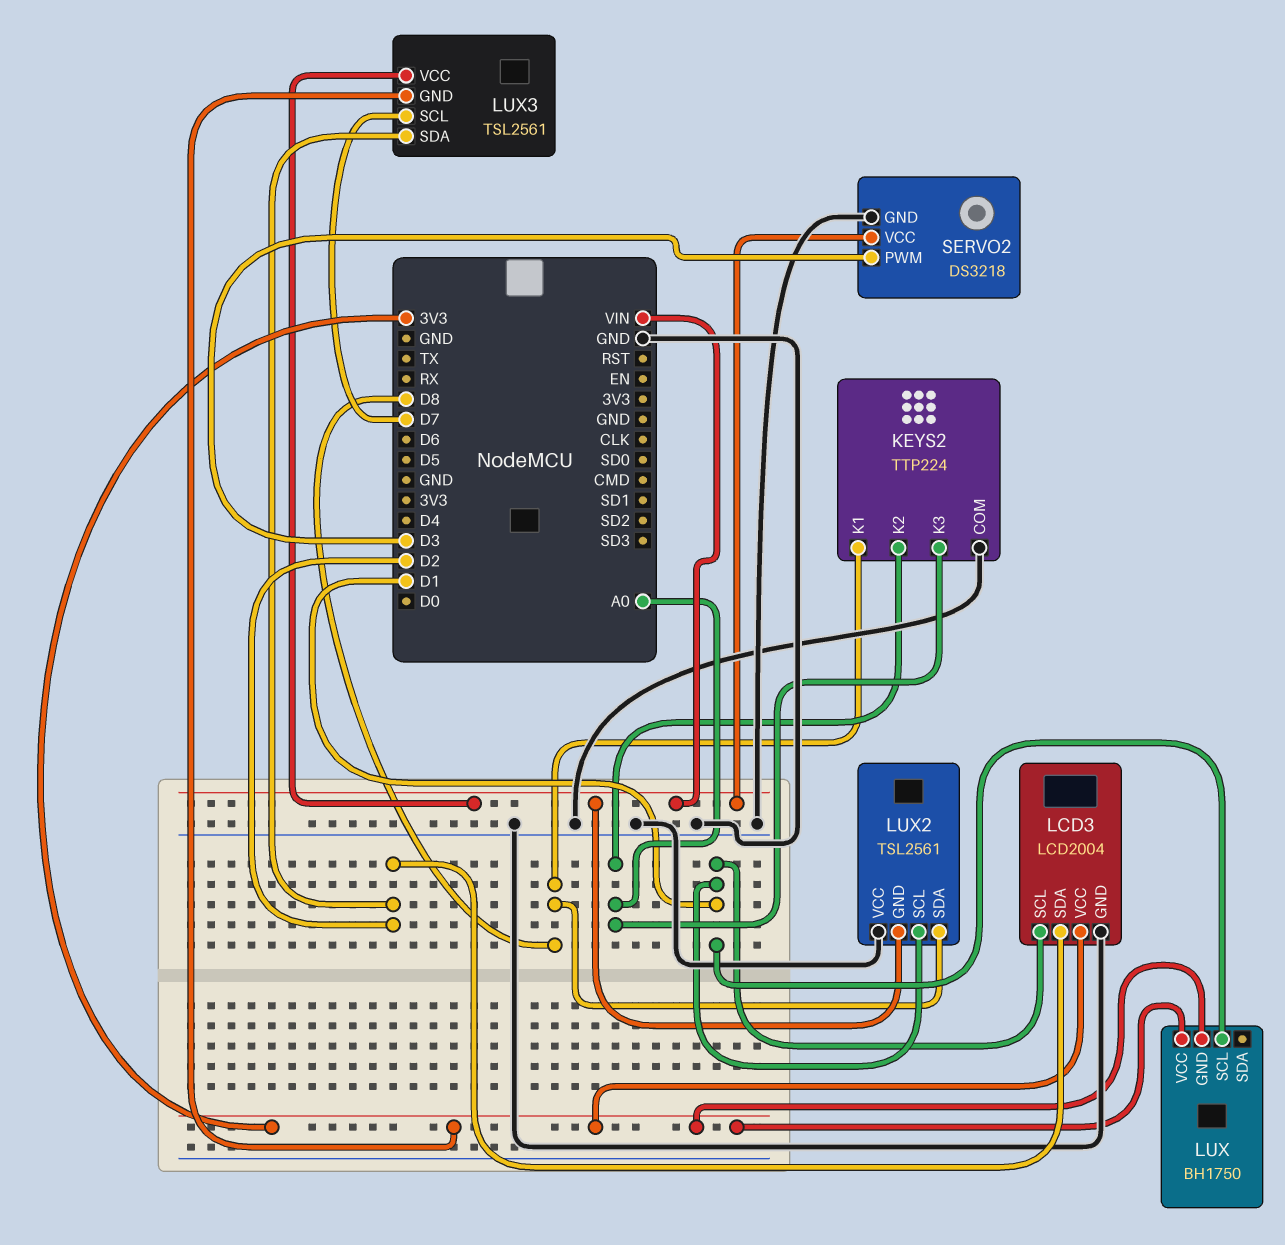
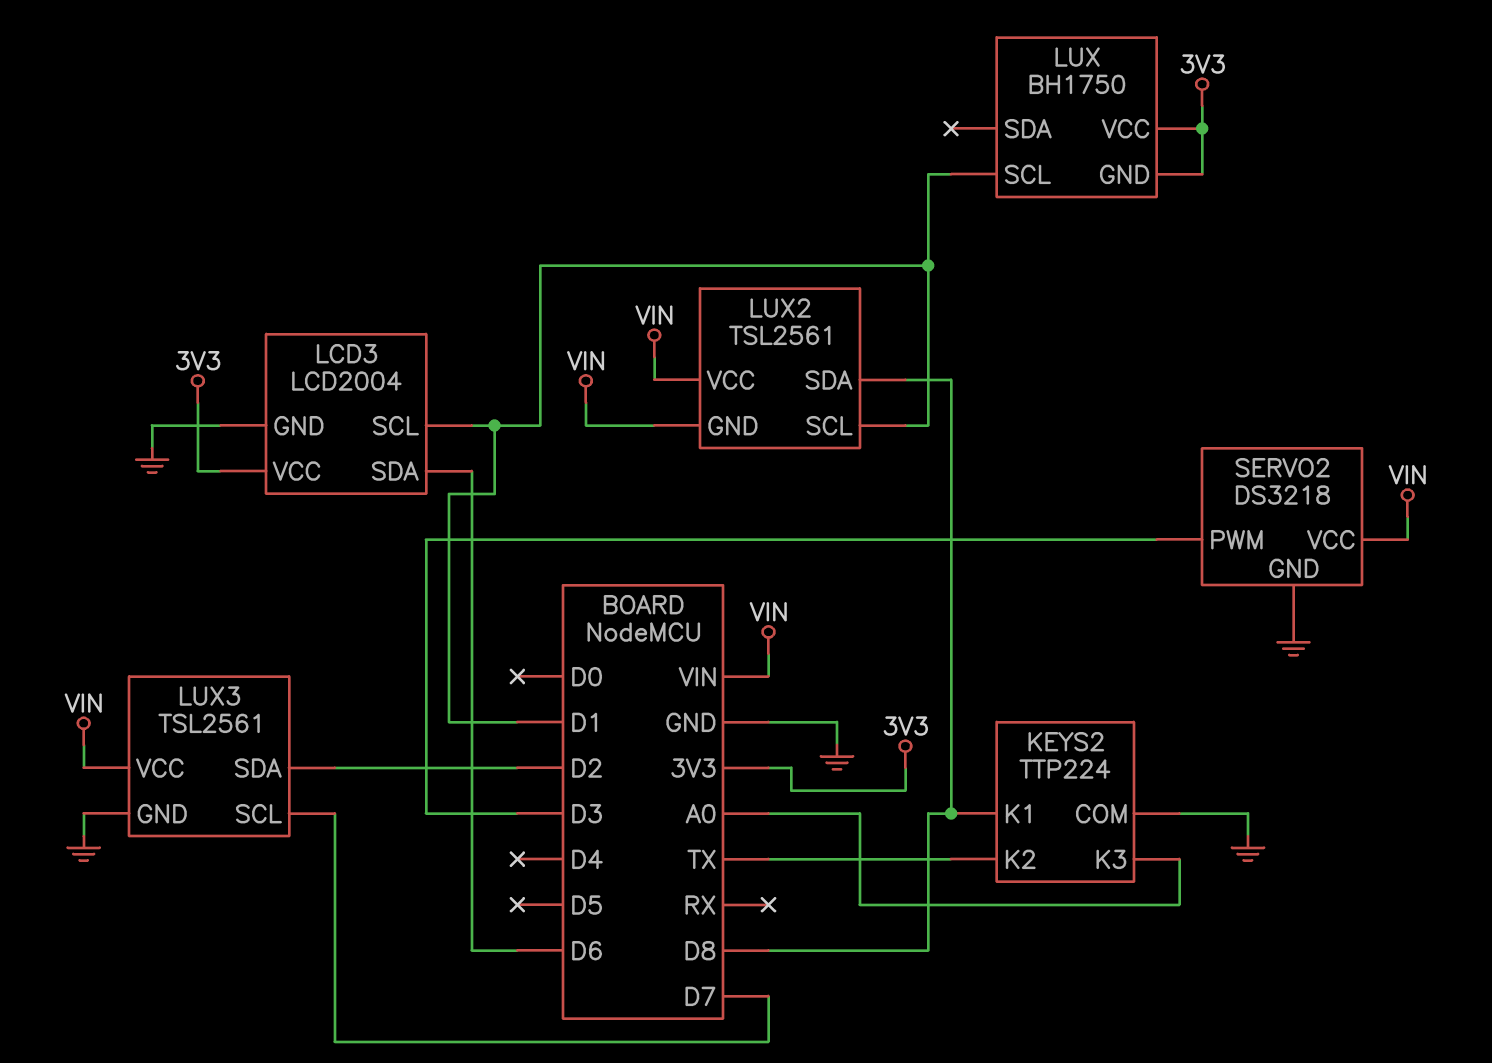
KEYS2 pin K2: A0 -> TX
LCD3 pin SDA: D2 -> D6
LUX2 pin VCC: GND -> VIN
LUX3 pin GND: 3V3 -> GND

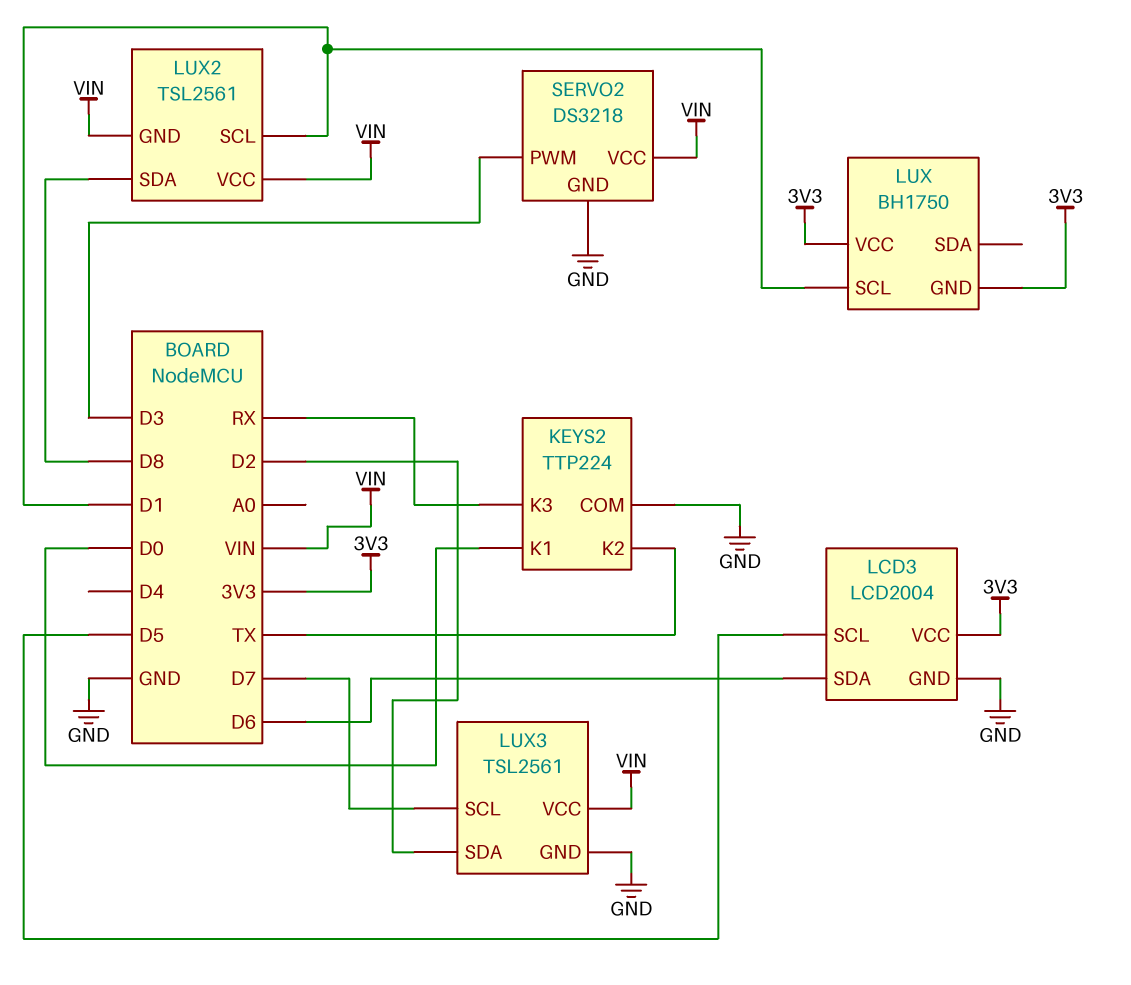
KEYS2 pin K1: D8 -> D0
KEYS2 pin K3: A0 -> RX
LCD3 pin SCL: D1 -> D5

